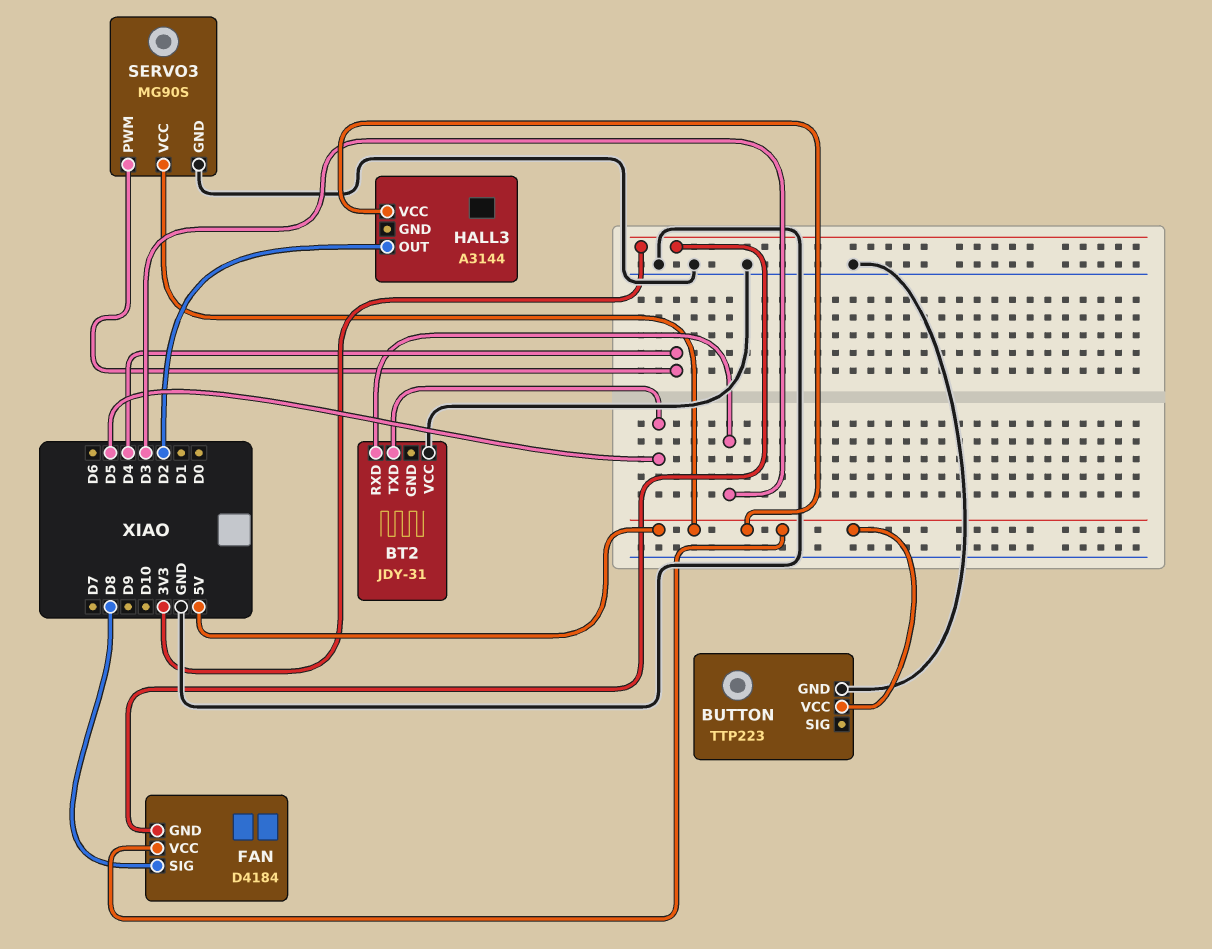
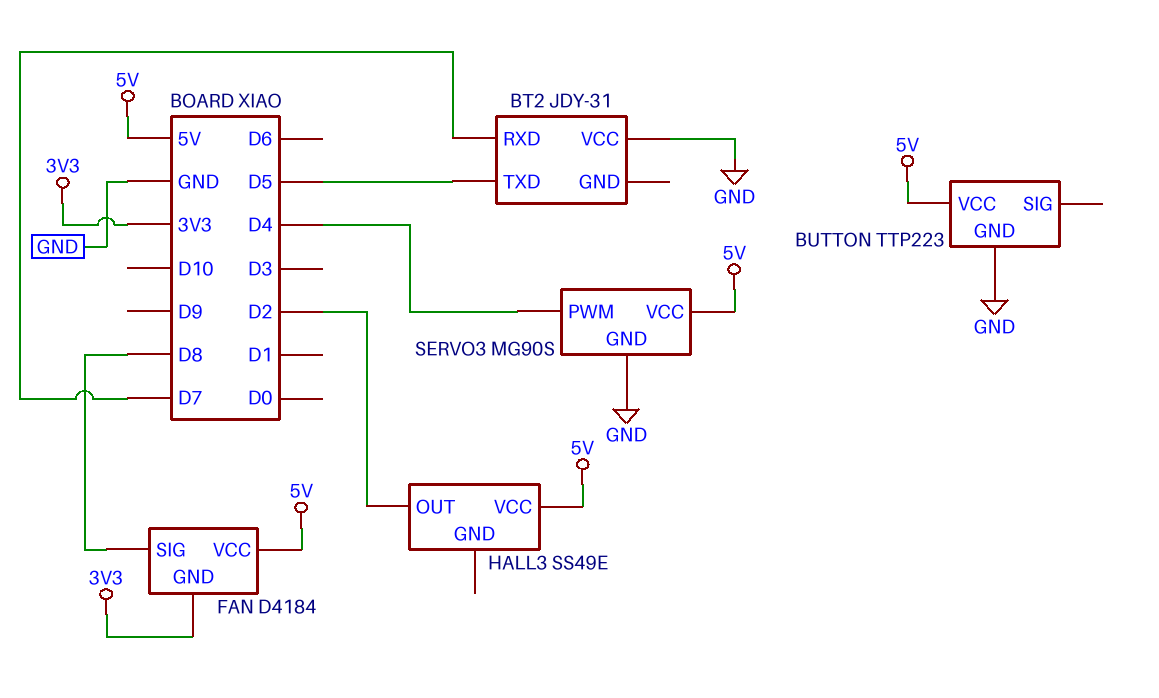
BT2 pin RXD: D3 -> D7
HALL3: A3144 -> SS49E

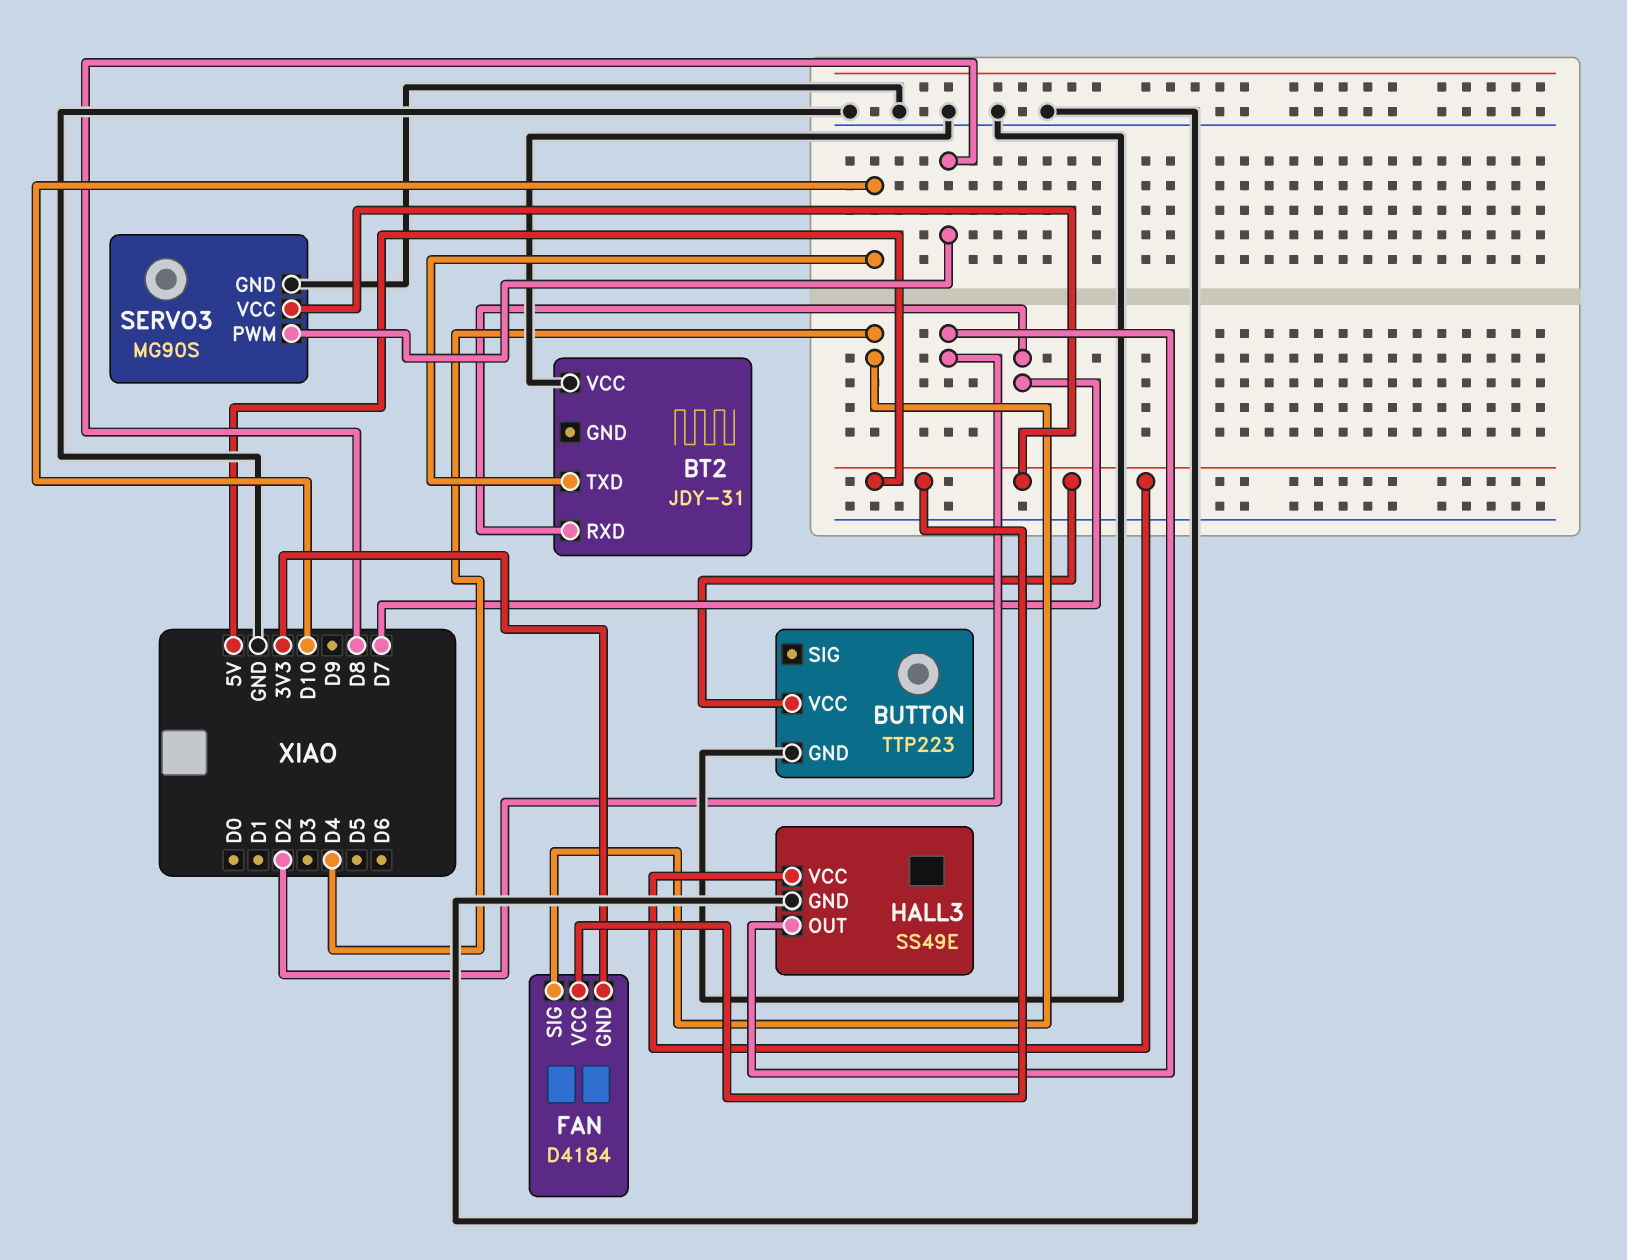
BT2 pin TXD: D5 -> D10
FAN pin SIG: D8 -> D4
HALL3 pin GND: none -> GND
SERVO3 pin PWM: D4 -> D8

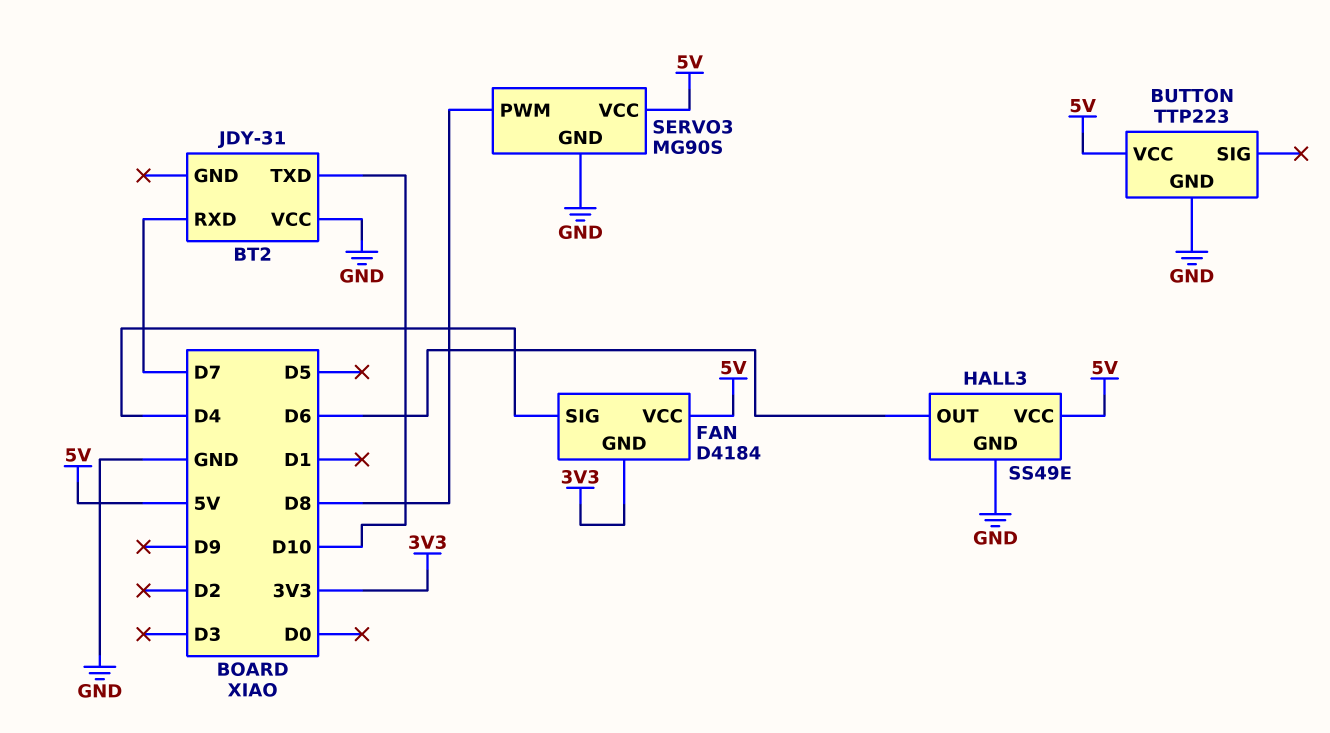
HALL3 pin OUT: D2 -> D6

